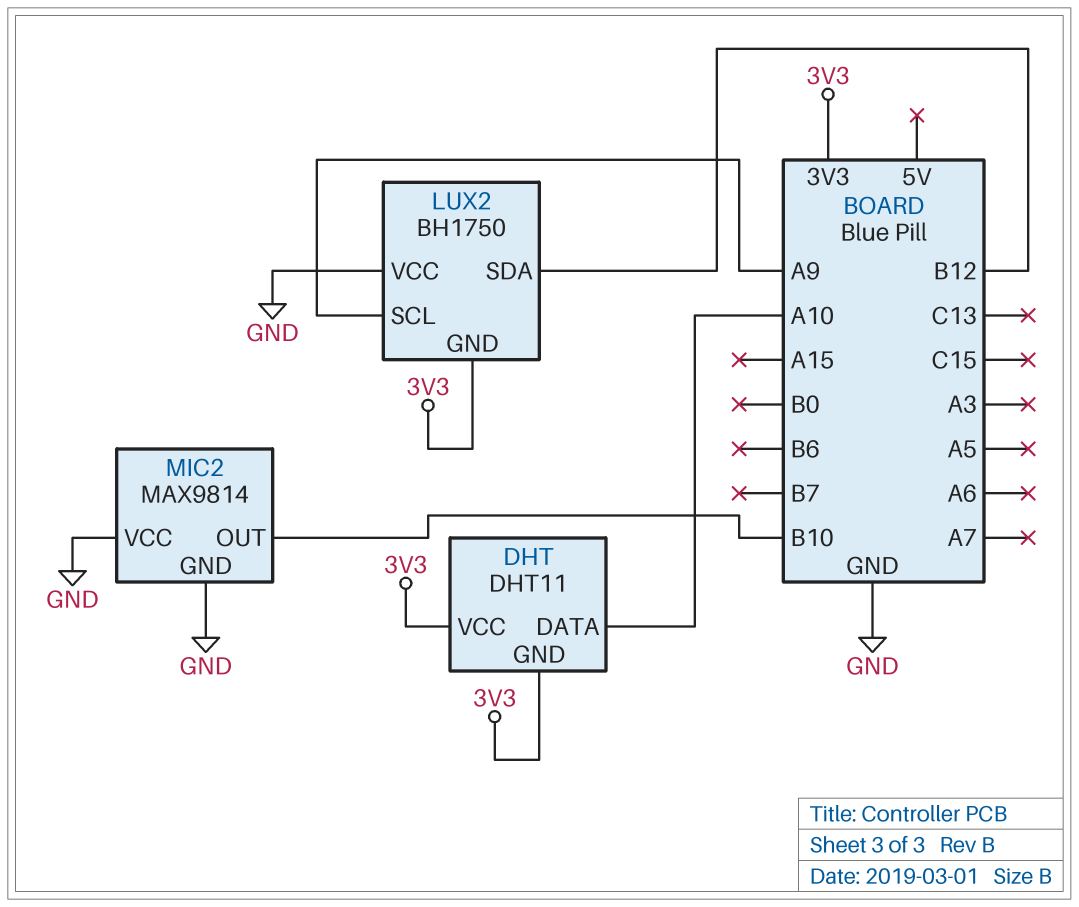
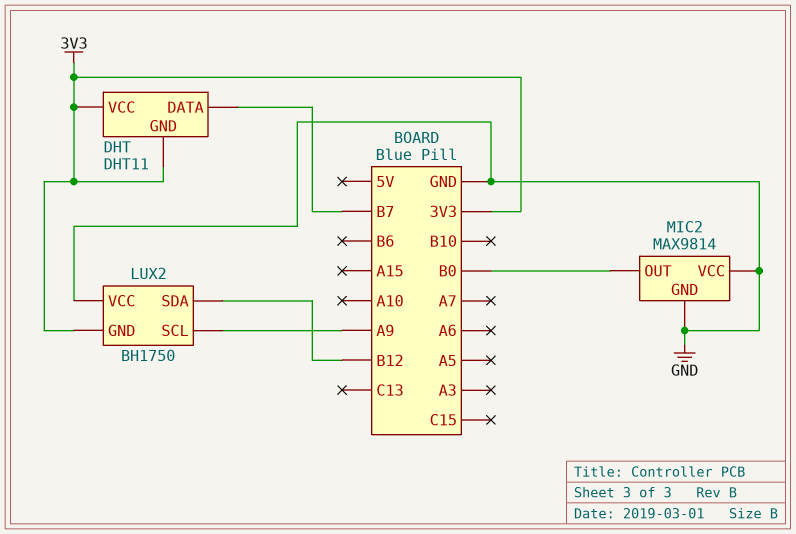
DHT pin DATA: A10 -> B7
MIC2 pin OUT: B10 -> B0

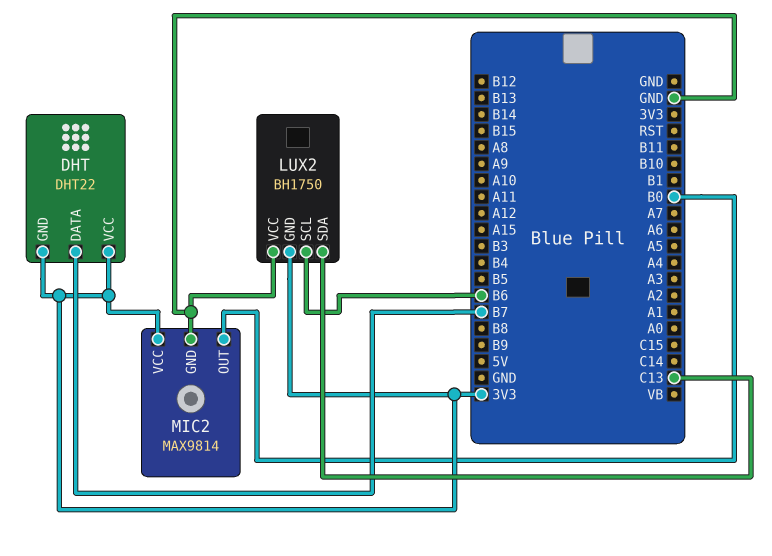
DHT: DHT11 -> DHT22
LUX2 pin SCL: A9 -> B6
LUX2 pin SDA: B12 -> C13
MIC2 pin VCC: GND -> 3V3

